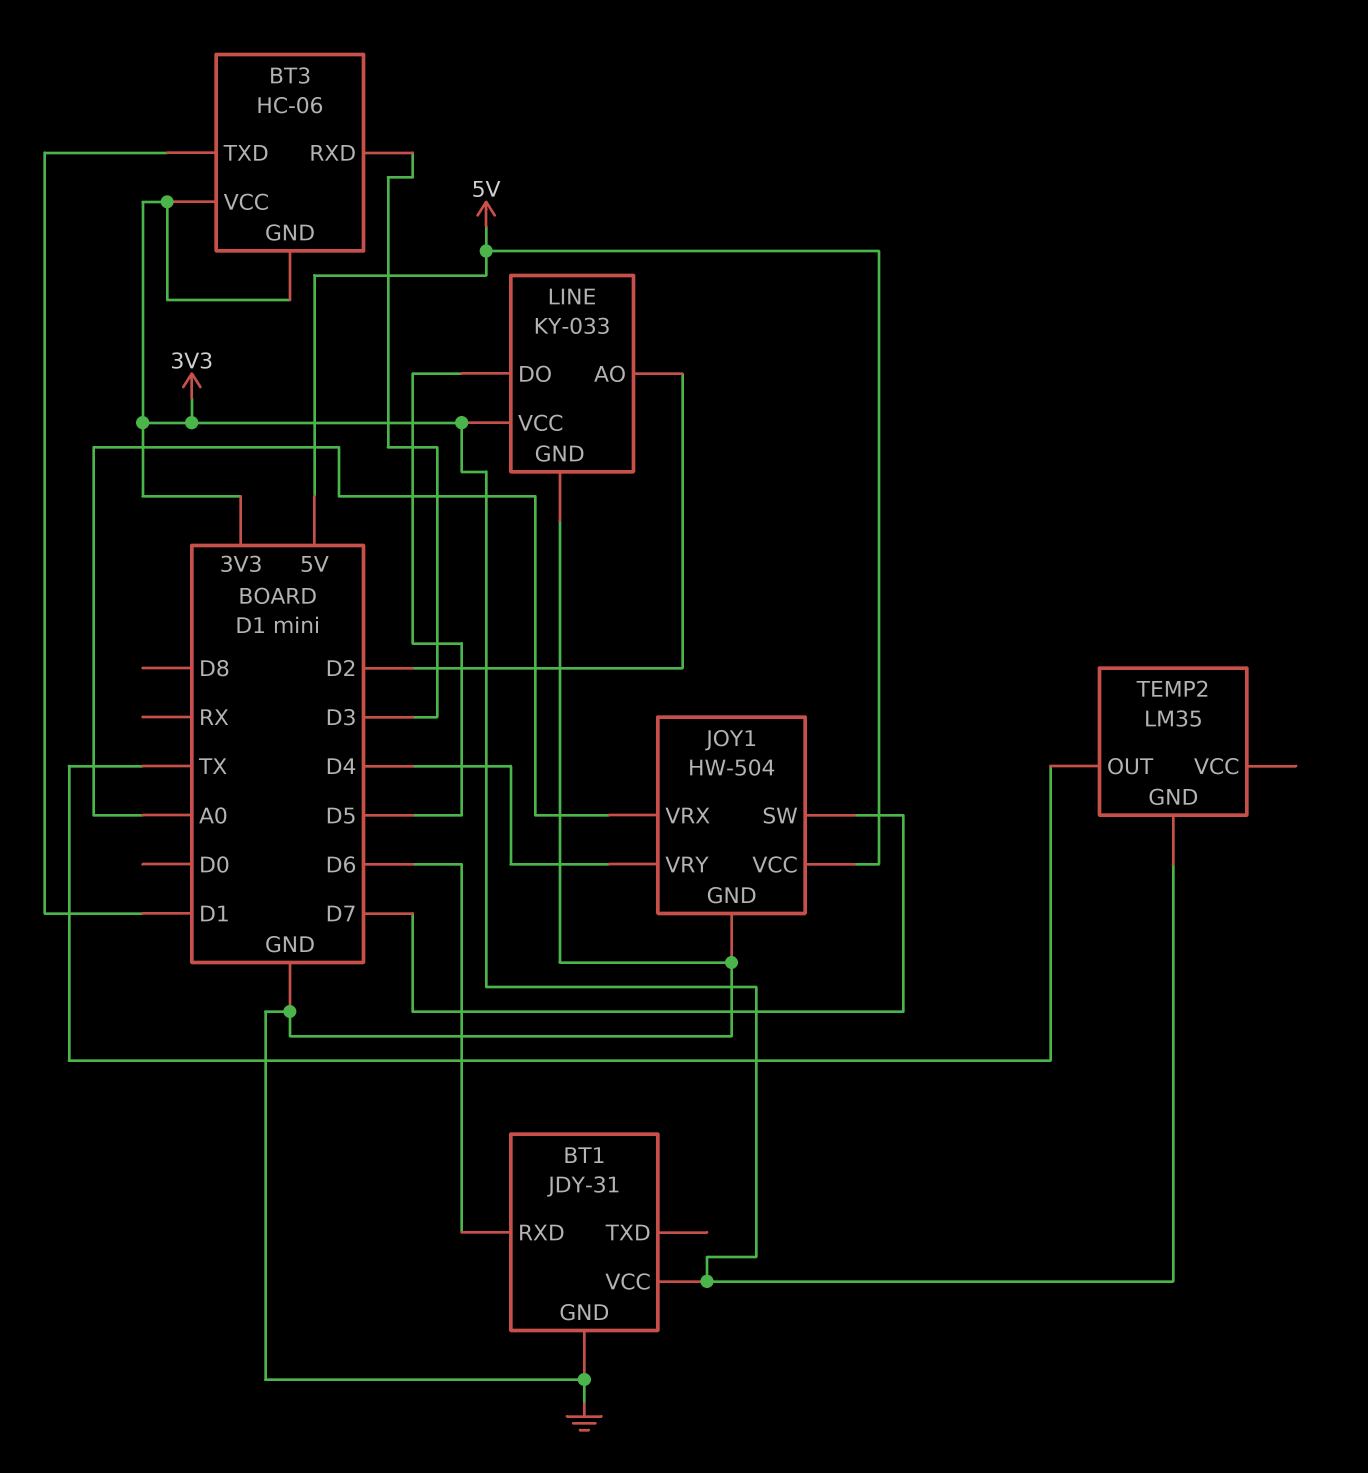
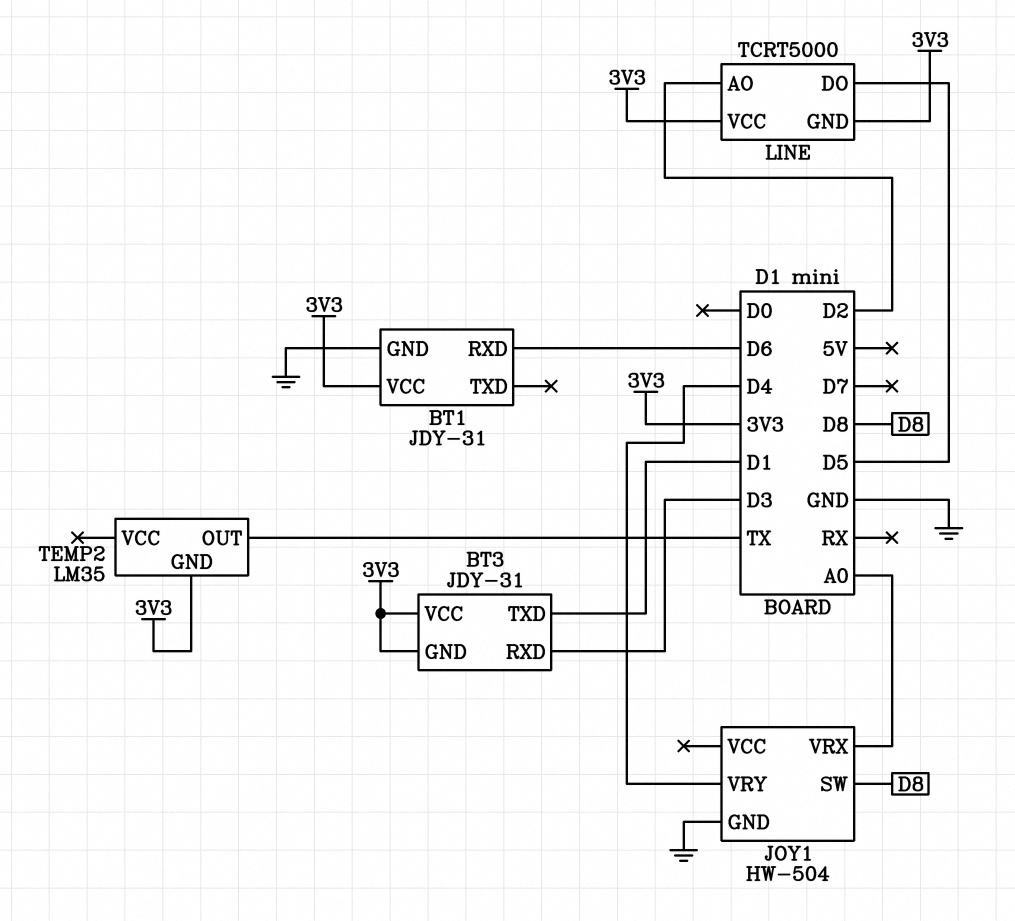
BT3: HC-06 -> JDY-31
JOY1 pin SW: D7 -> D8
JOY1 pin VCC: 5V -> none
LINE: KY-033 -> TCRT5000
LINE pin GND: GND -> 3V3

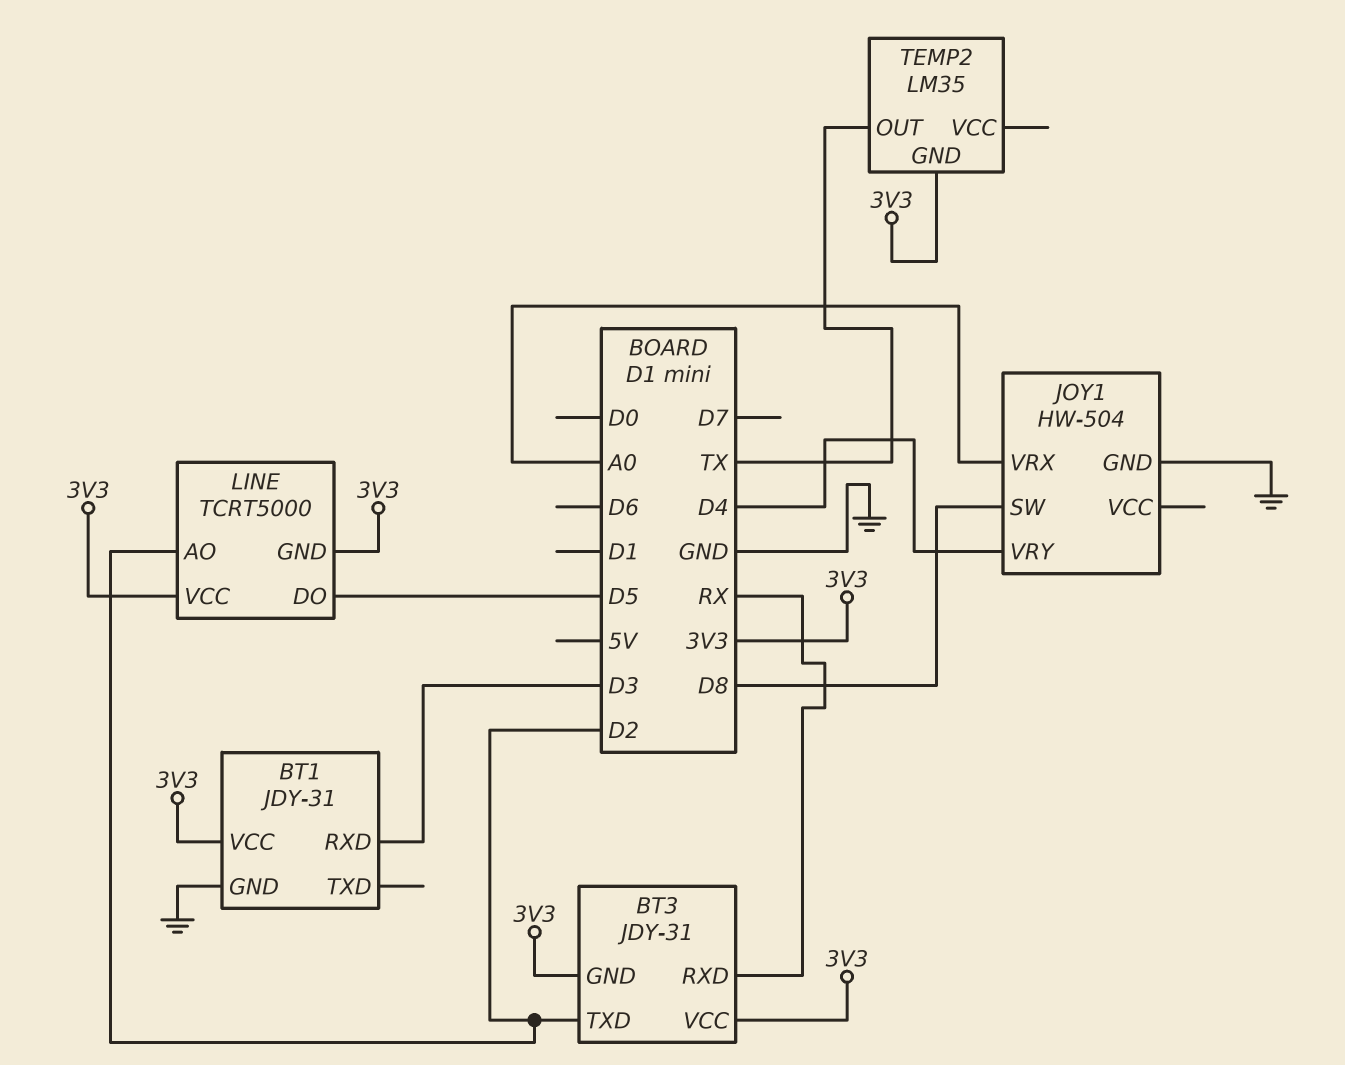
BT1 pin RXD: D6 -> D3
BT3 pin RXD: D3 -> RX
BT3 pin TXD: D1 -> D2

